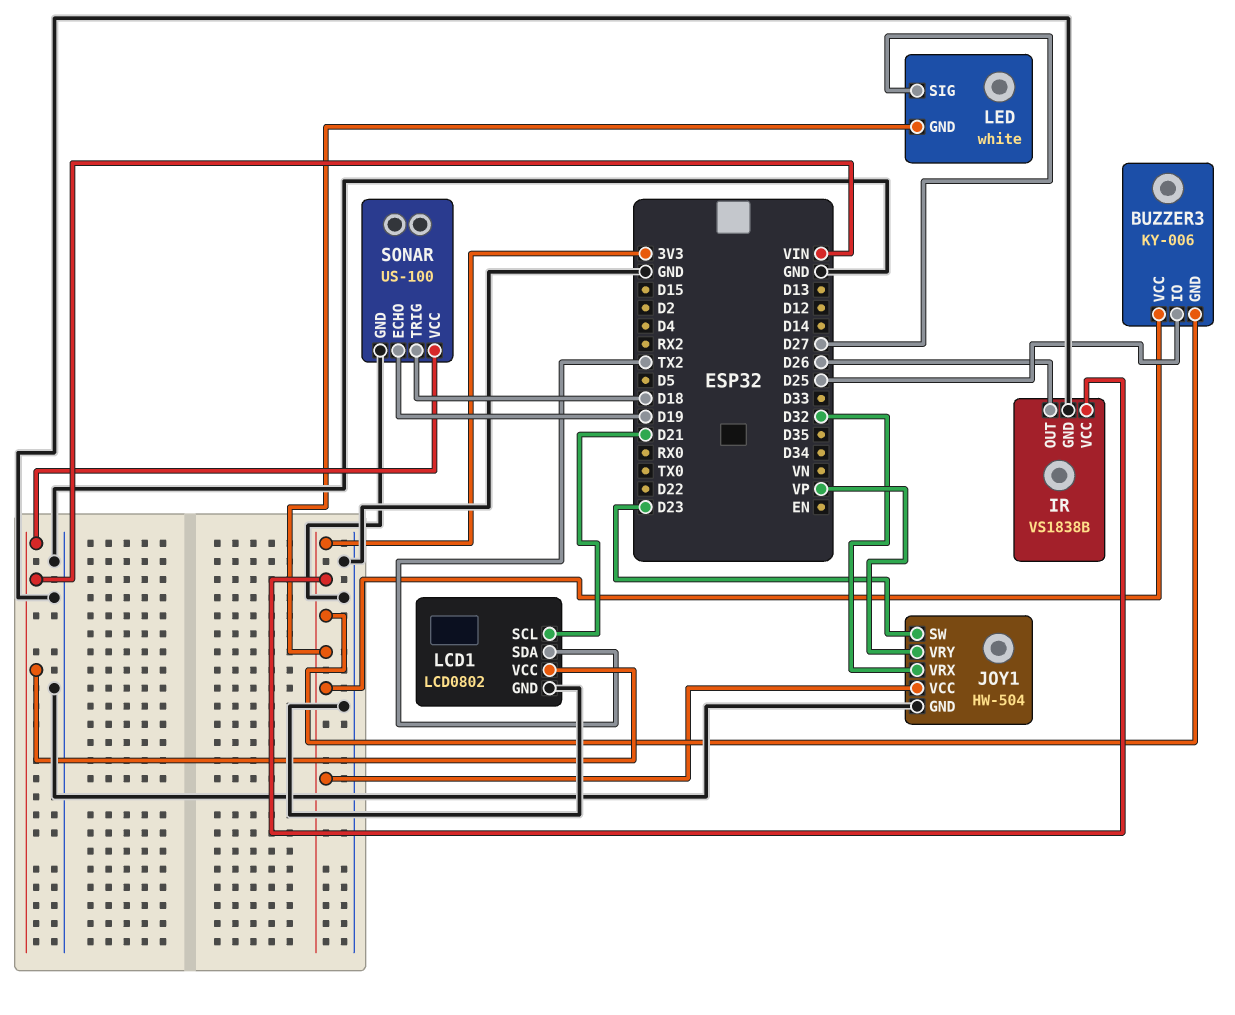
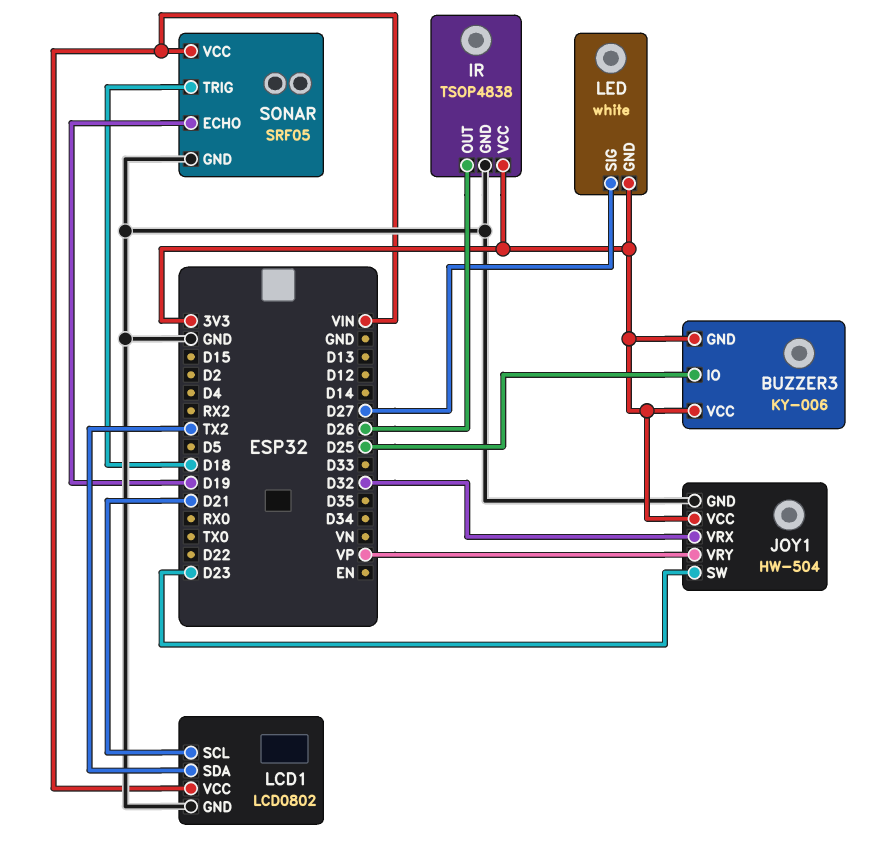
IR: VS1838B -> TSOP4838
SONAR: US-100 -> SRF05

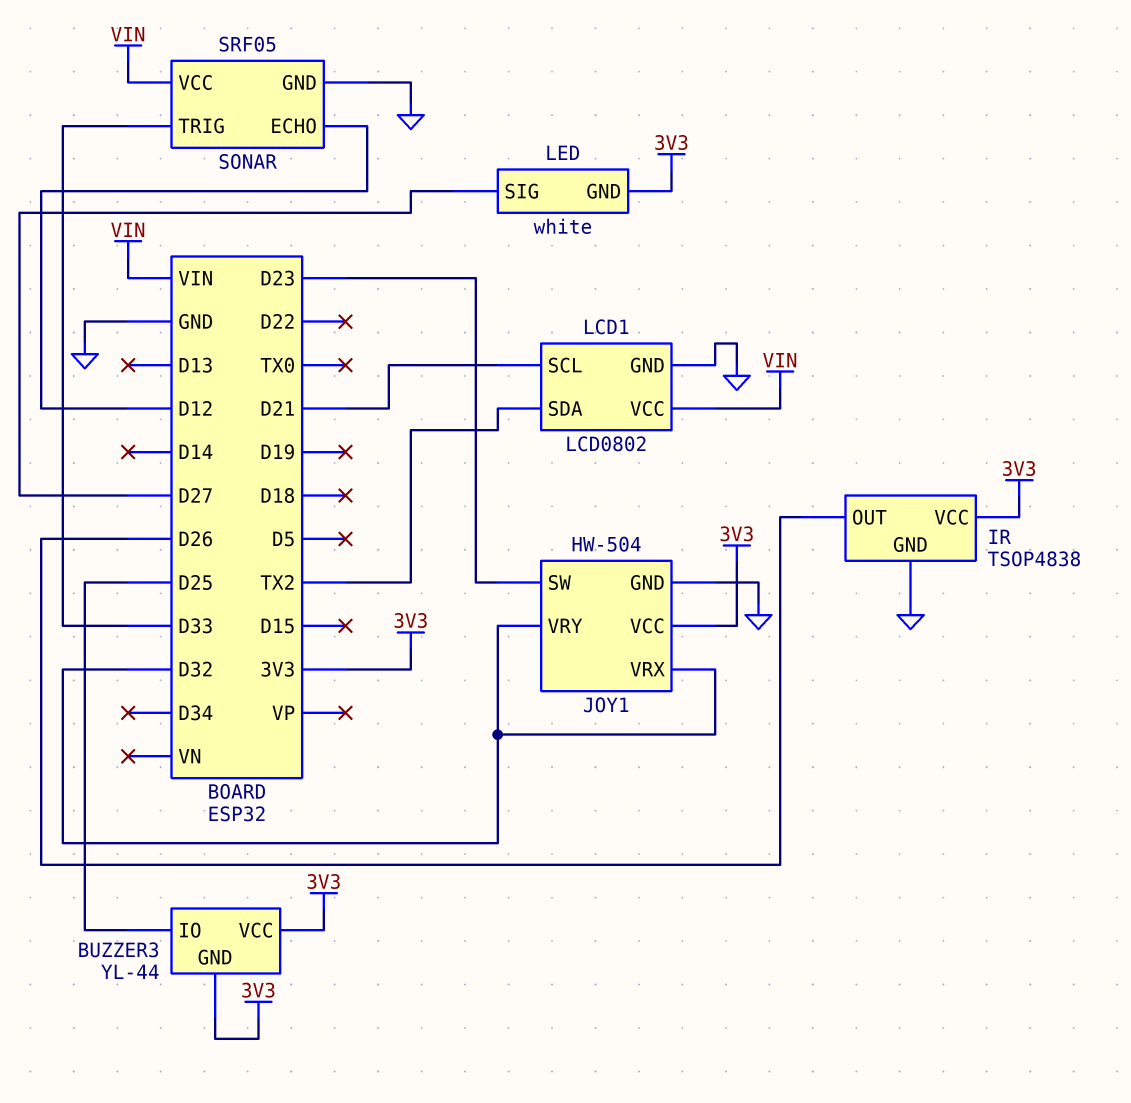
BUZZER3: KY-006 -> YL-44
JOY1 pin VRY: VP -> D32
SONAR pin ECHO: D19 -> D12
SONAR pin TRIG: D18 -> D33

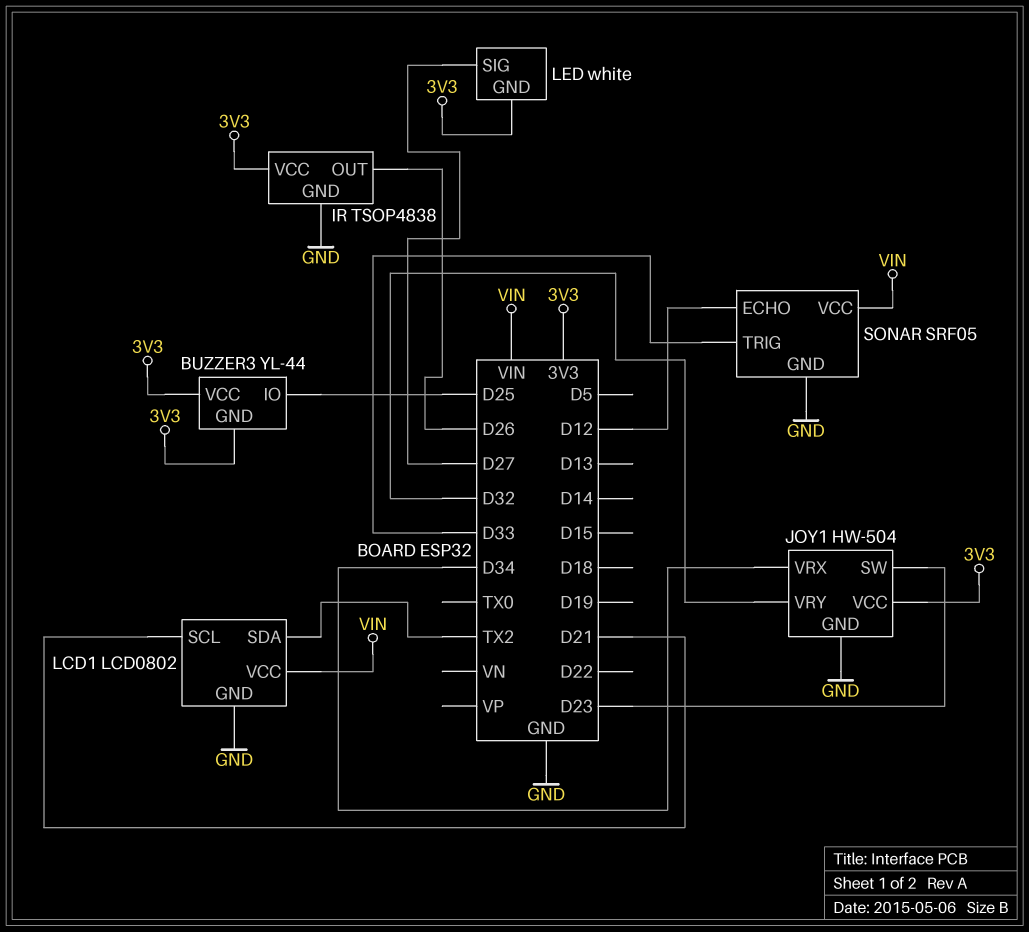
JOY1 pin VRX: D32 -> D34

